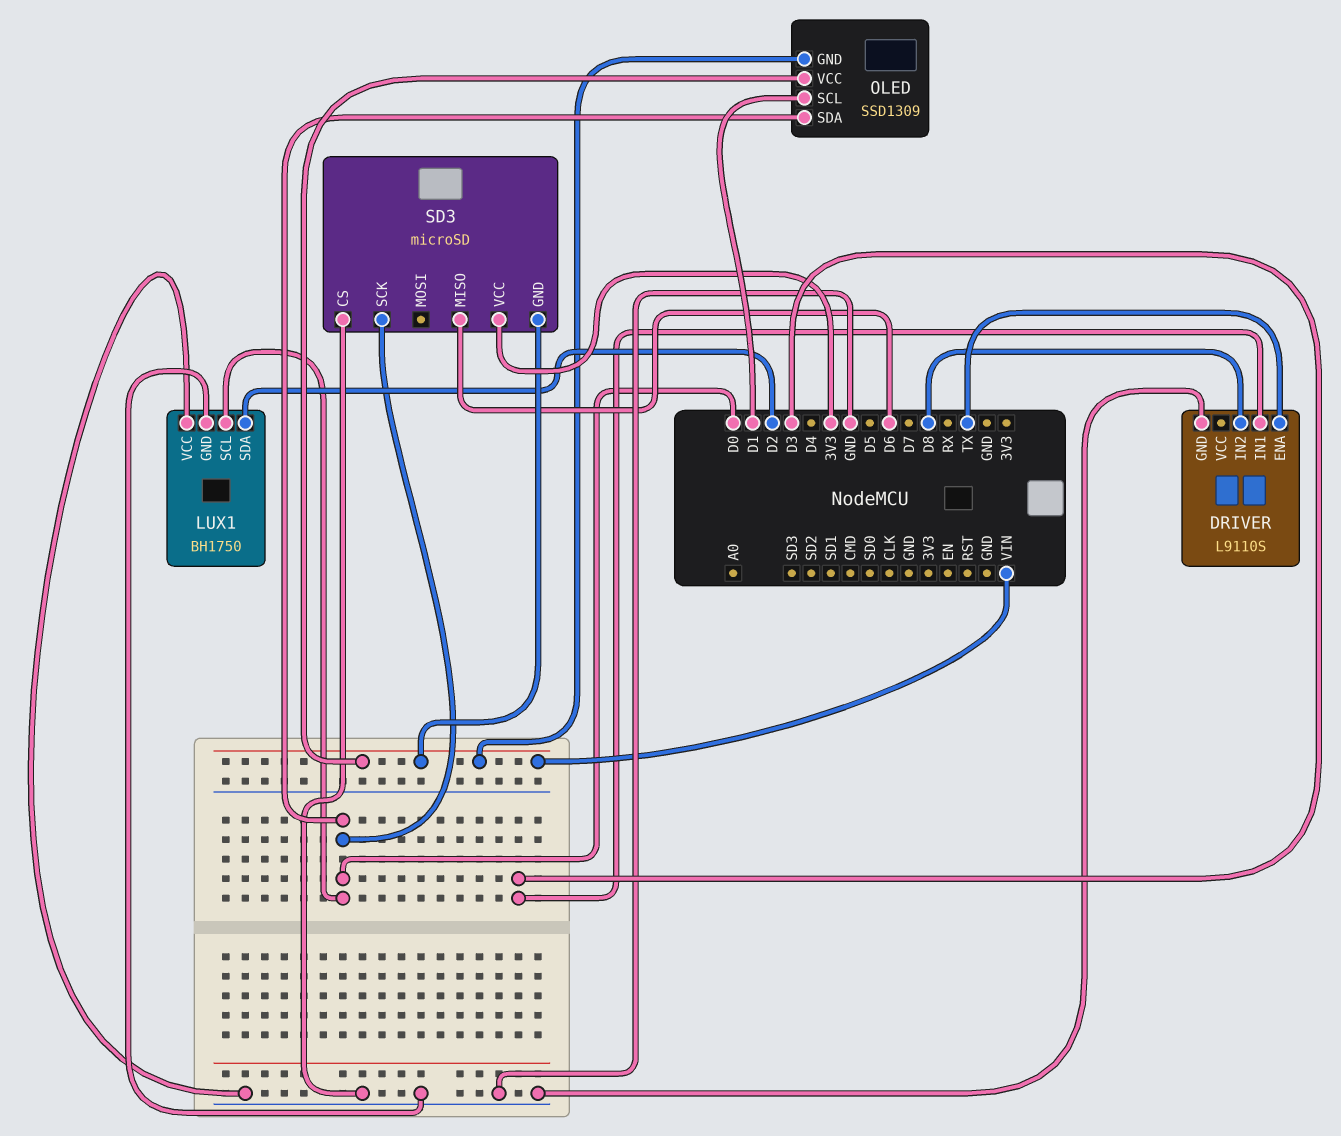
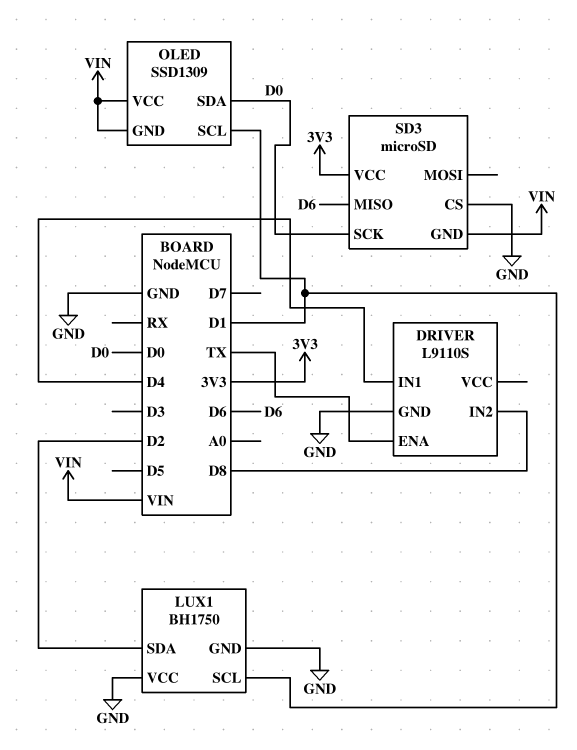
DRIVER pin IN1: D3 -> D4
LUX1 pin SCL: D0 -> D1

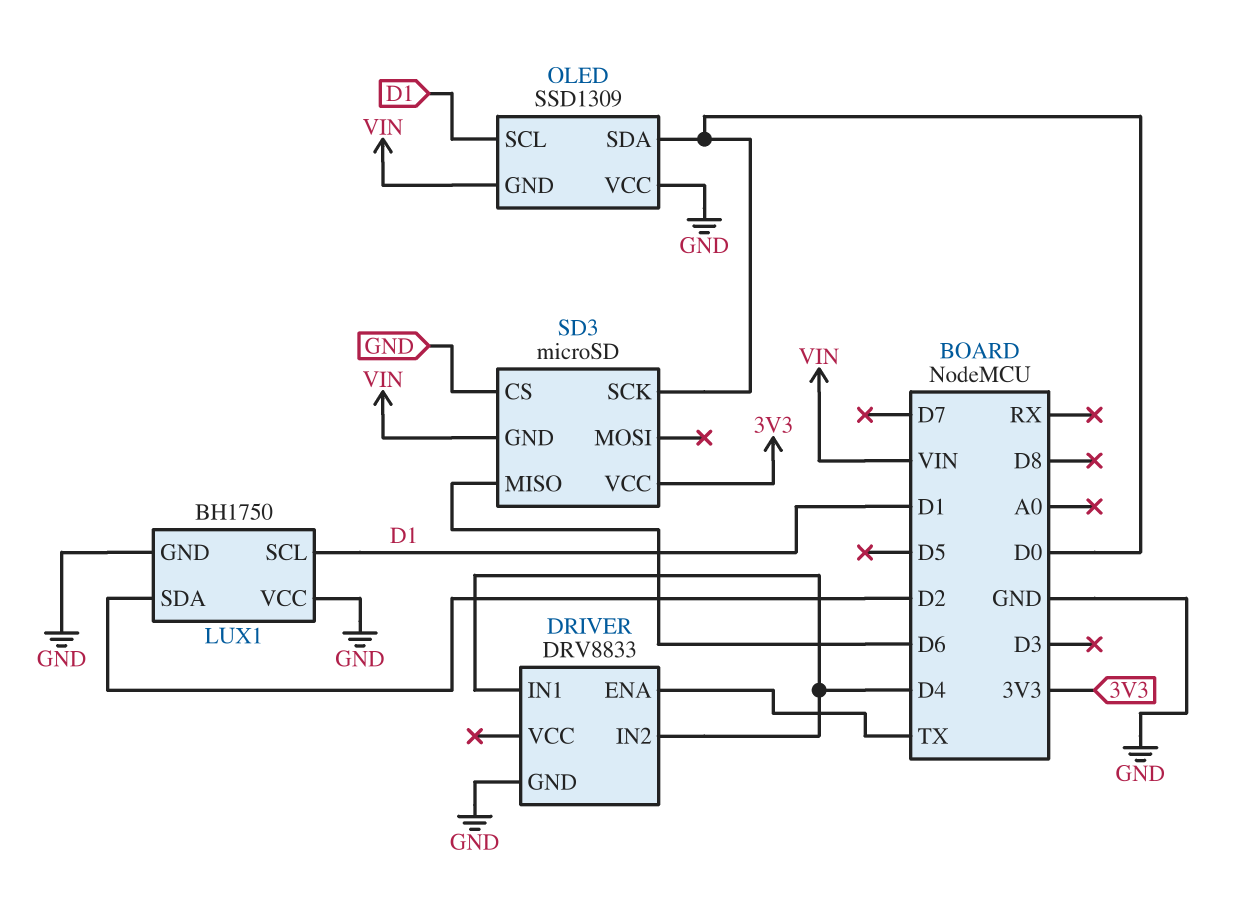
DRIVER: L9110S -> DRV8833
DRIVER pin IN2: D8 -> D4
OLED pin VCC: VIN -> GND

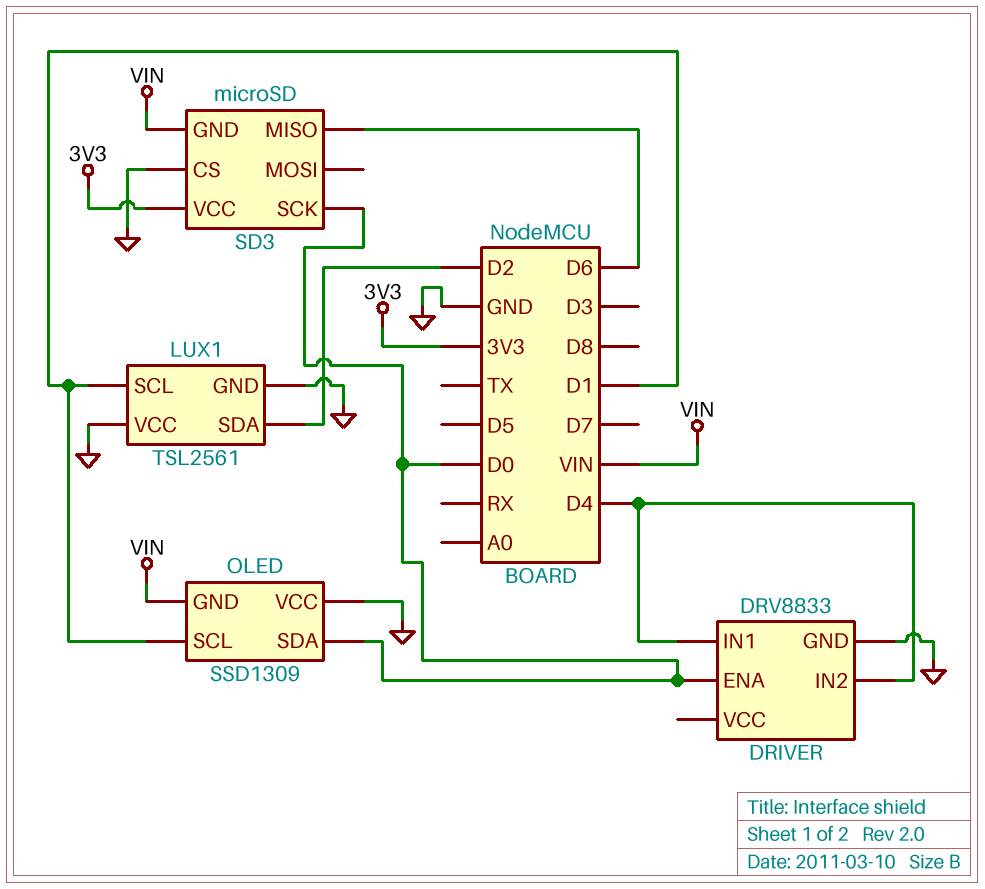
DRIVER pin ENA: TX -> D0
LUX1: BH1750 -> TSL2561

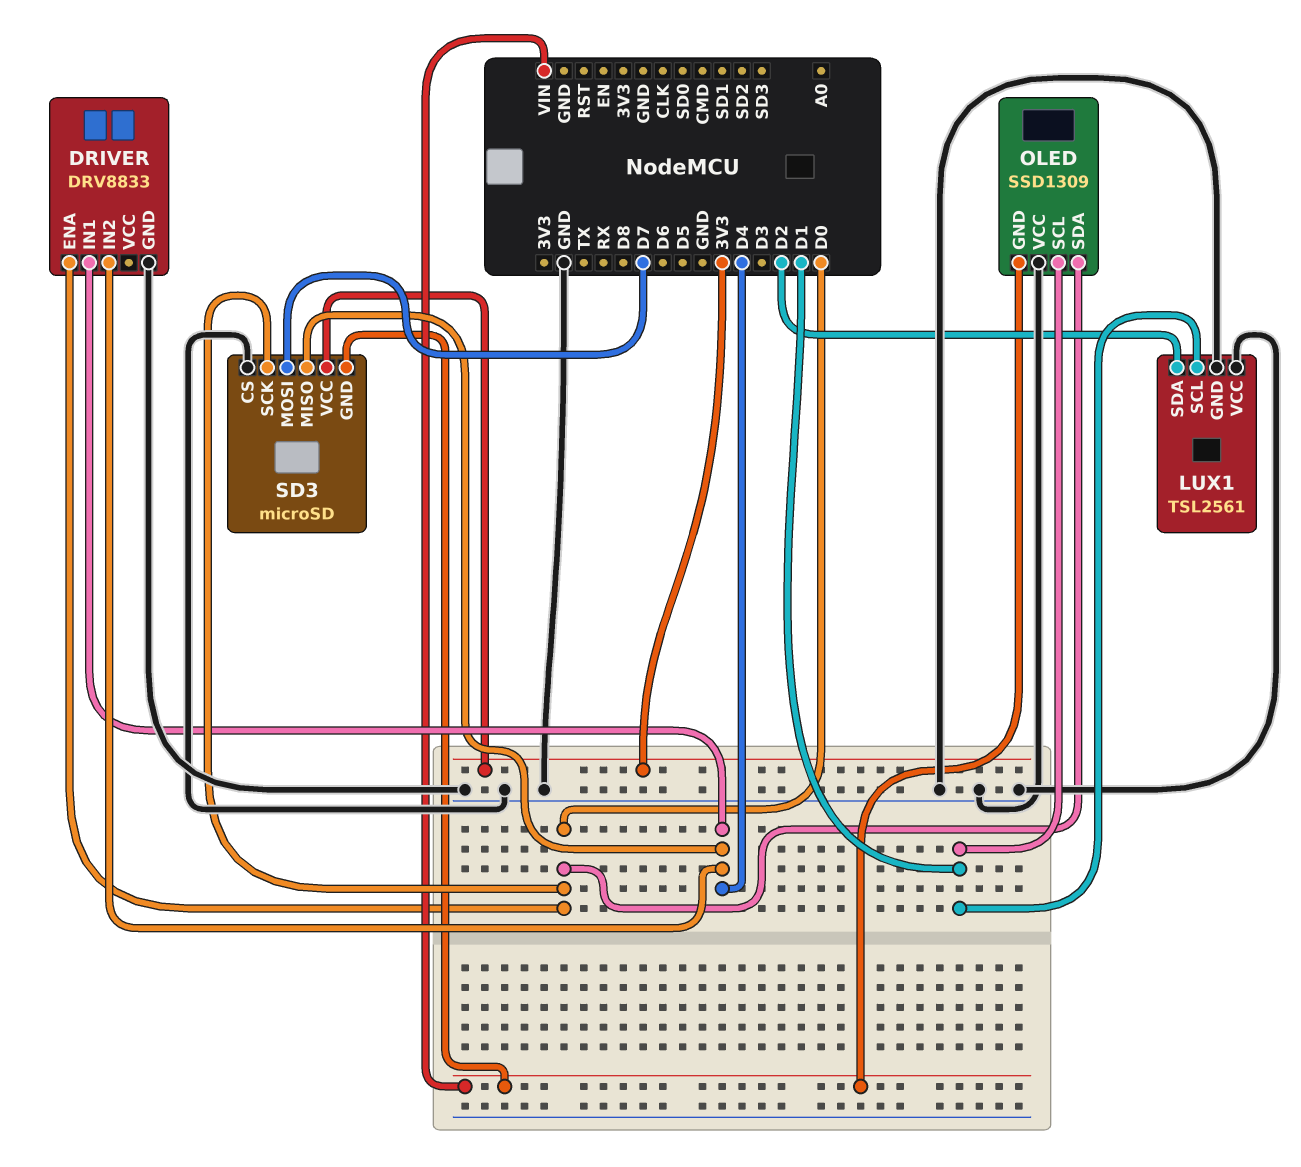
SD3 pin MISO: D6 -> D4
SD3 pin MOSI: none -> D7

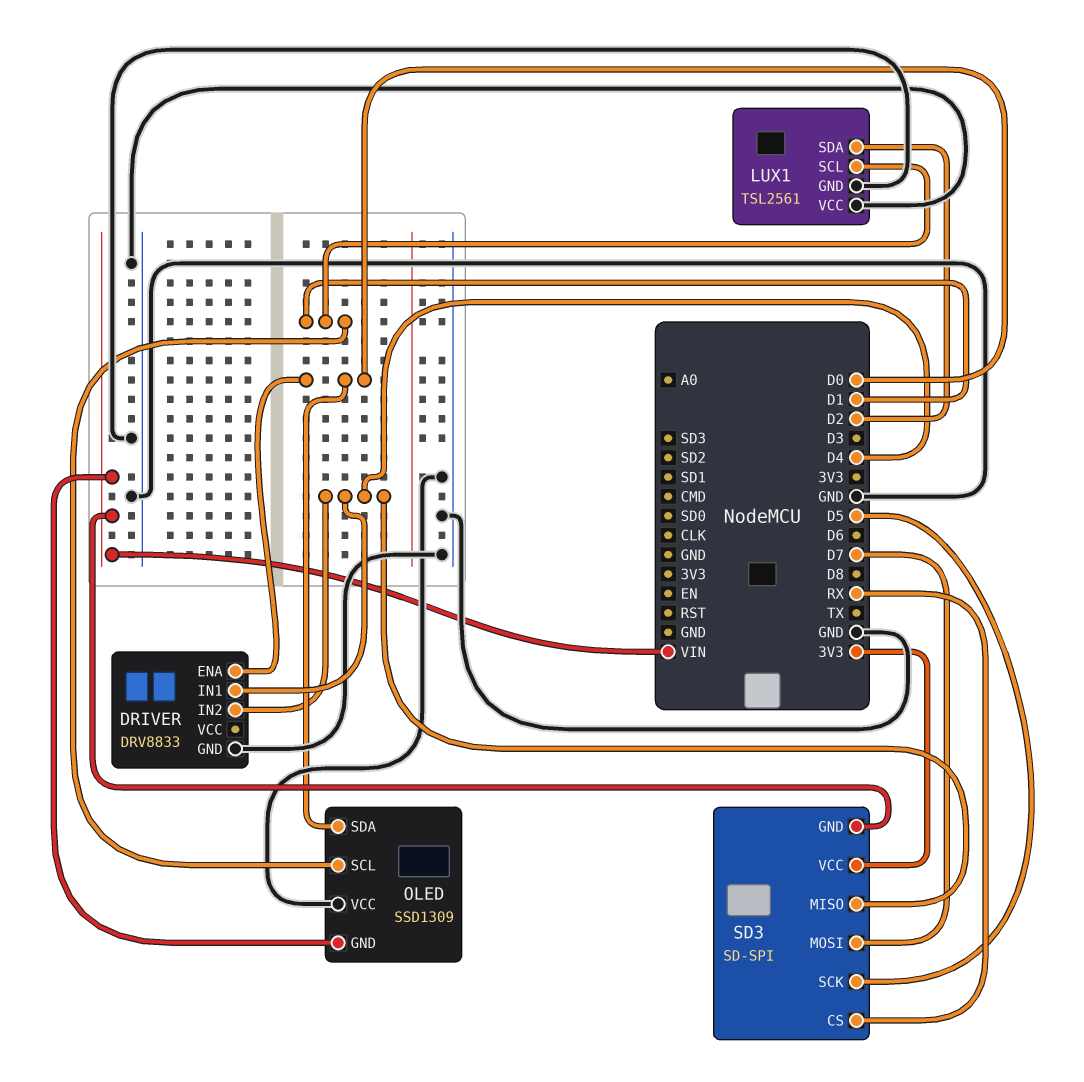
SD3: microSD -> SD-SPI
SD3 pin CS: GND -> RX
SD3 pin SCK: D0 -> D5

